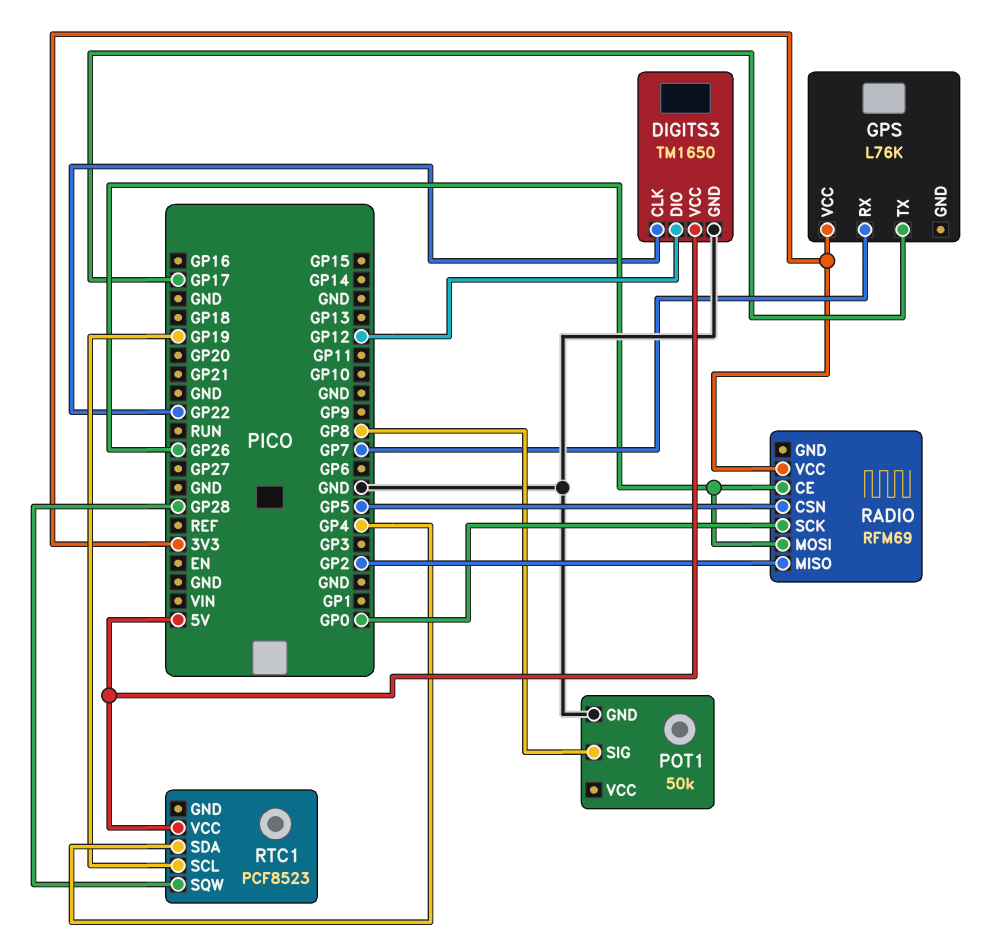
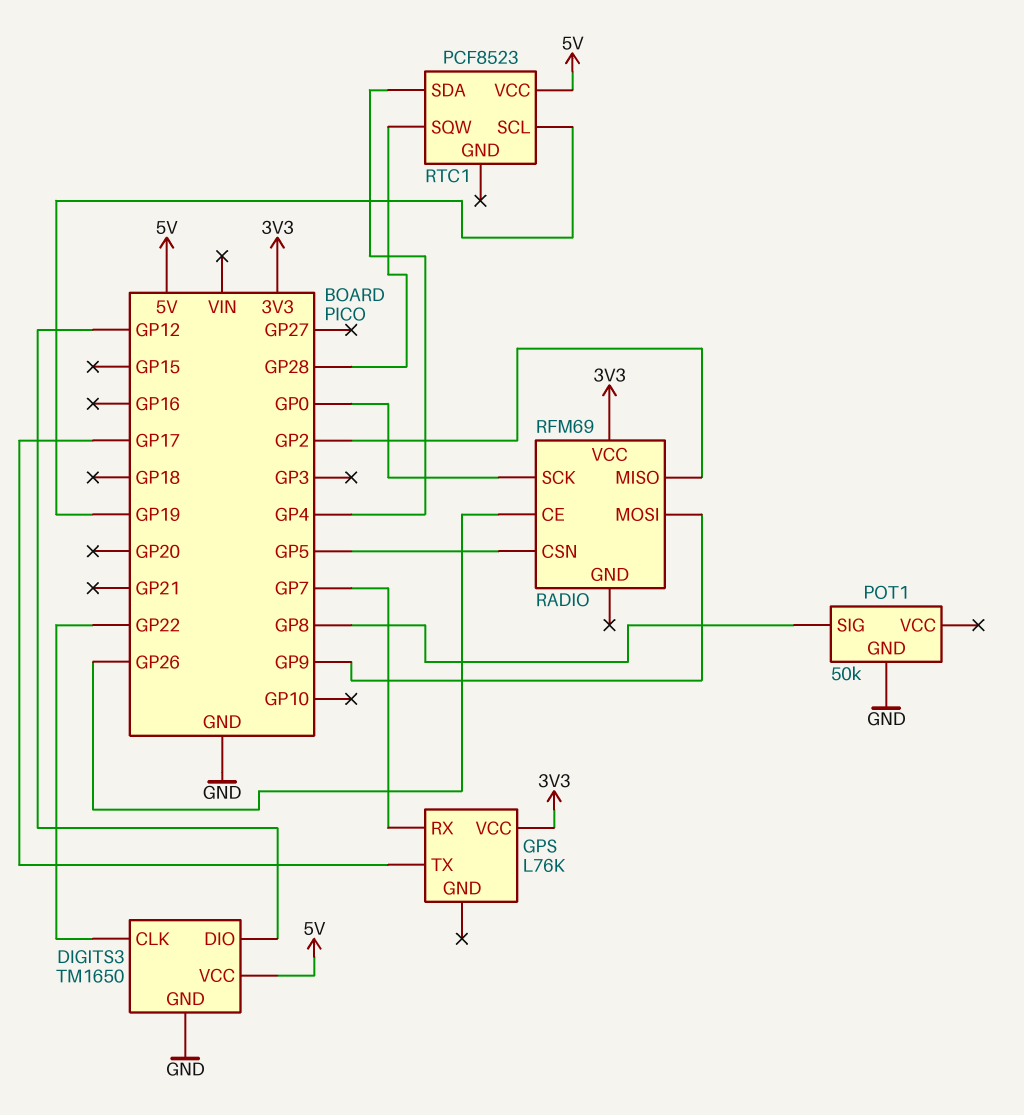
RADIO pin MOSI: GP26 -> GP9

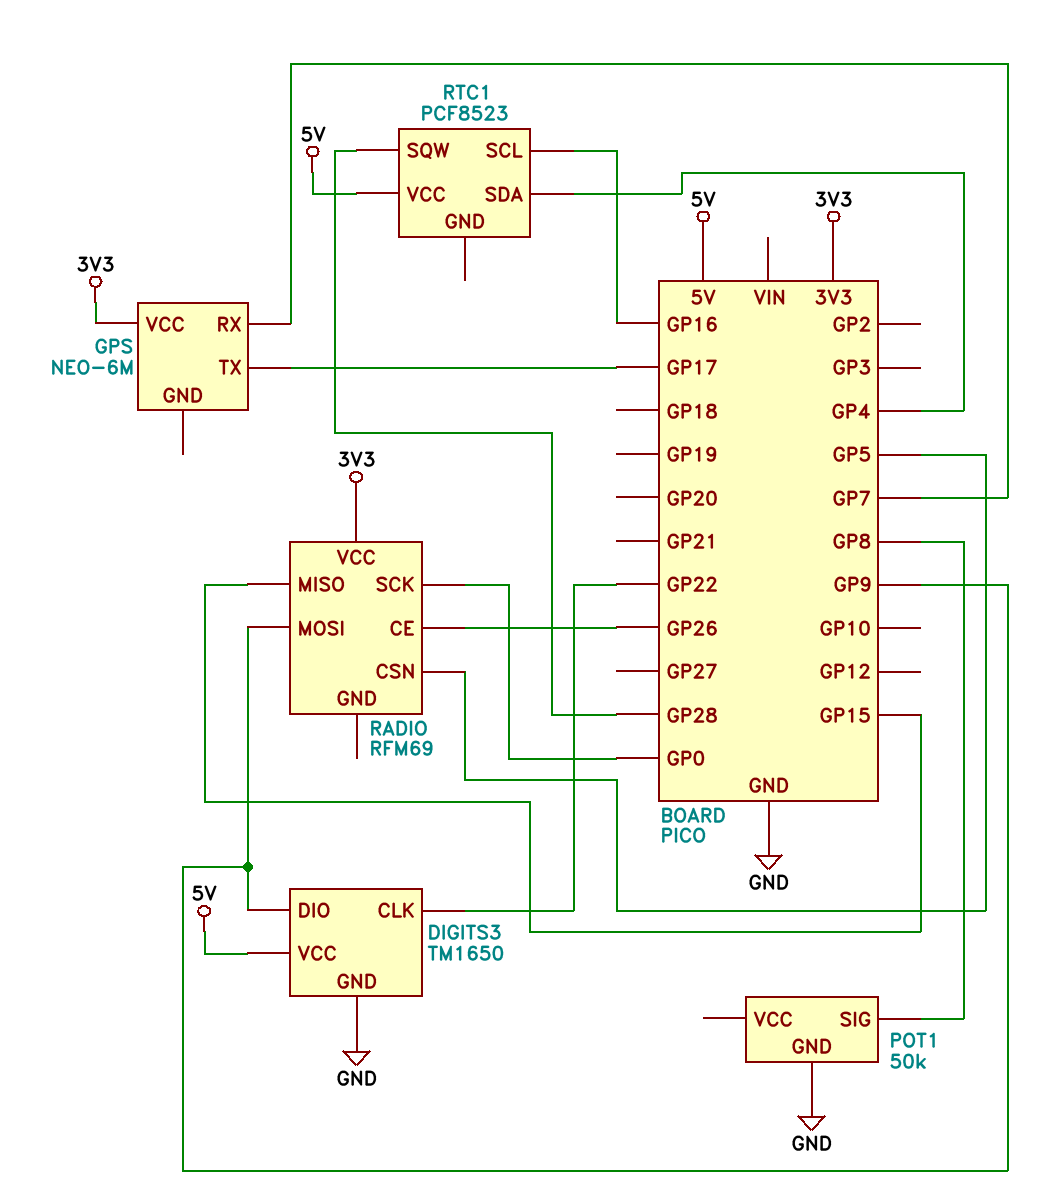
DIGITS3 pin DIO: GP12 -> GP9
GPS: L76K -> NEO-6M
RADIO pin MISO: GP2 -> GP15
RTC1 pin SCL: GP19 -> GP16

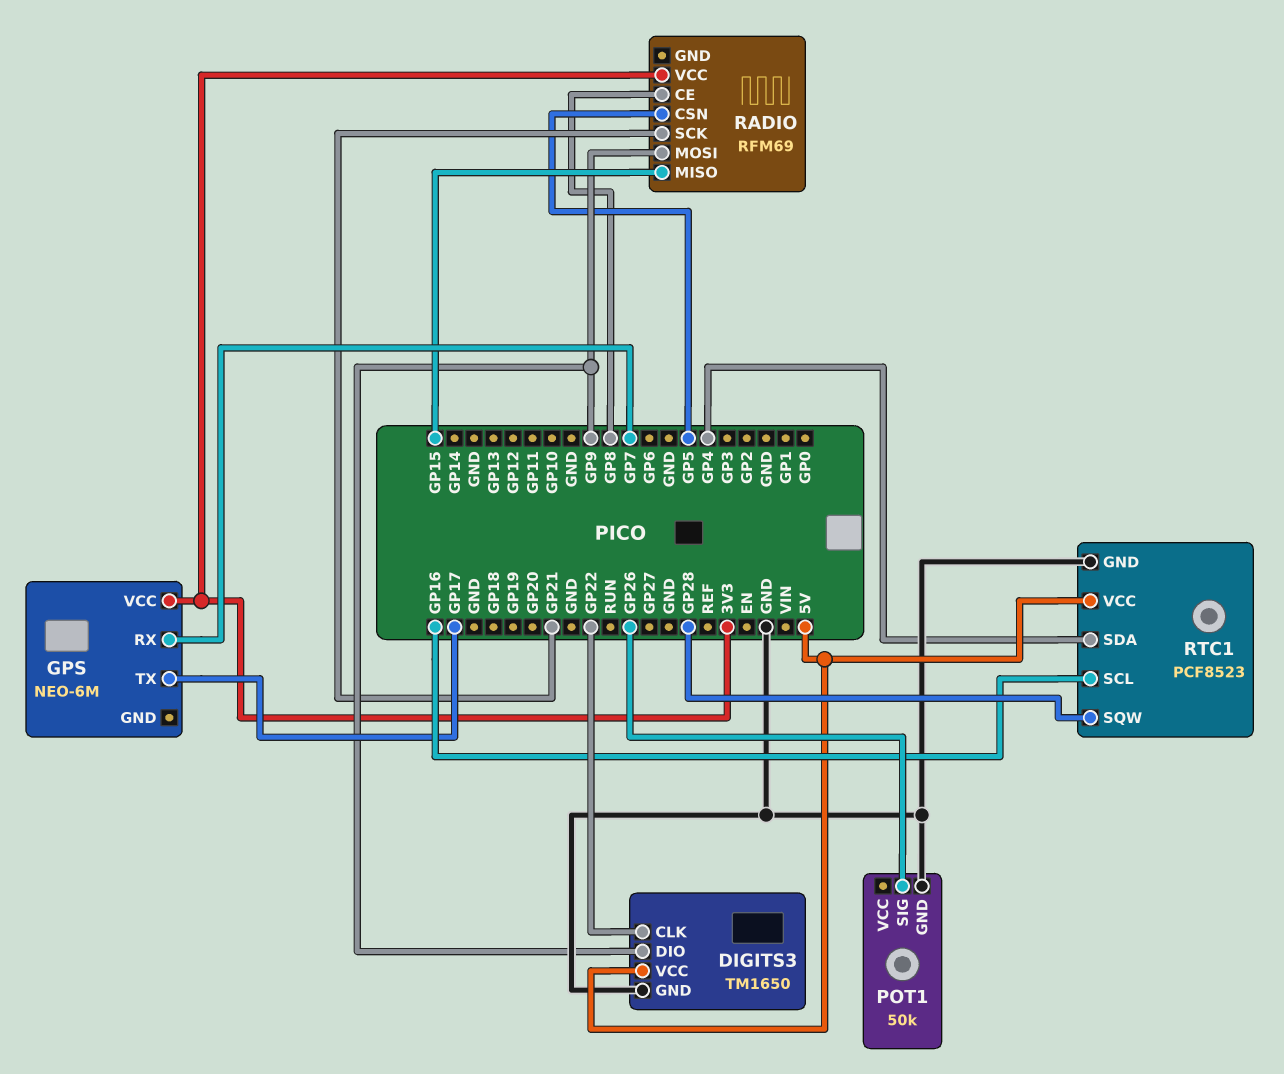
POT1 pin SIG: GP8 -> GP26
RADIO pin CE: GP26 -> GP8
RADIO pin SCK: GP0 -> GP21
RTC1 pin GND: none -> GND

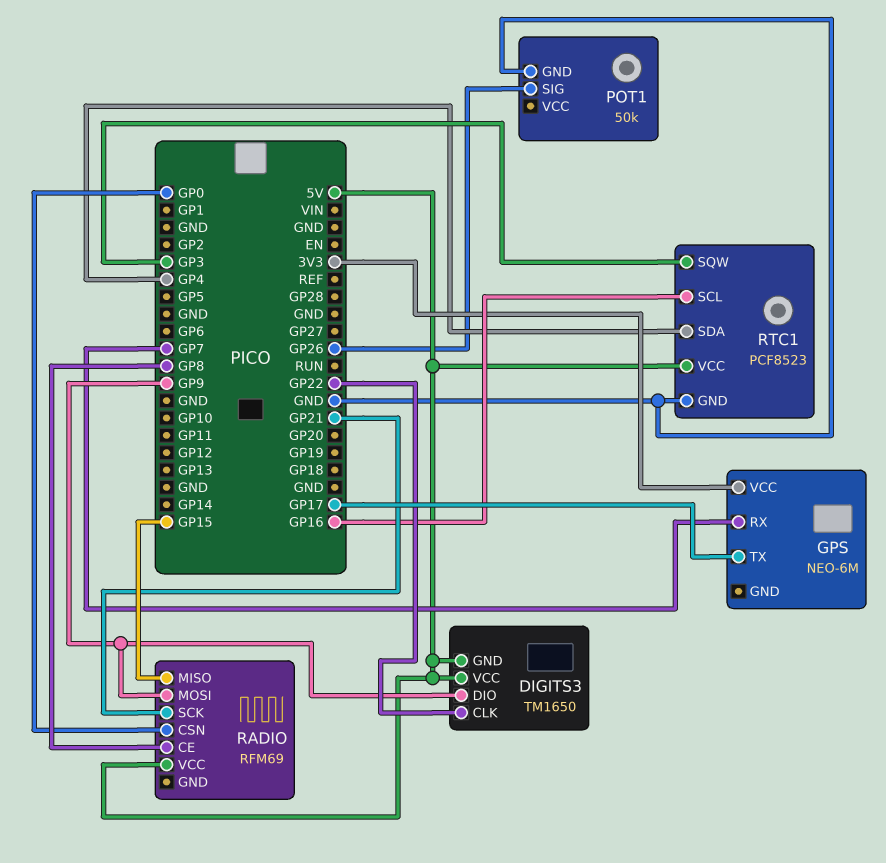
DIGITS3 pin GND: GND -> 5V
RADIO pin CSN: GP5 -> GP0
RADIO pin VCC: 3V3 -> 5V
RTC1 pin SQW: GP28 -> GP3

